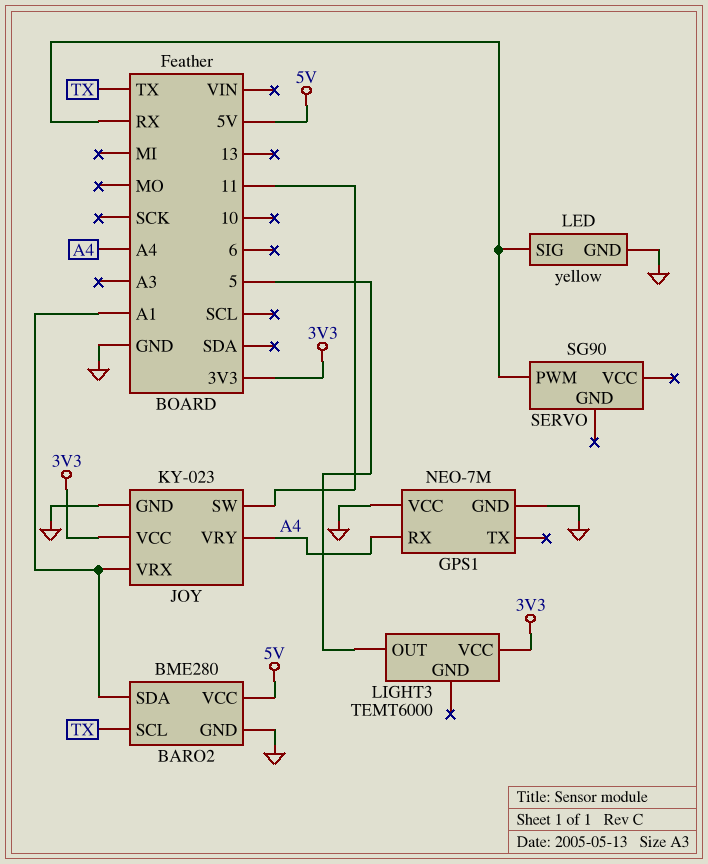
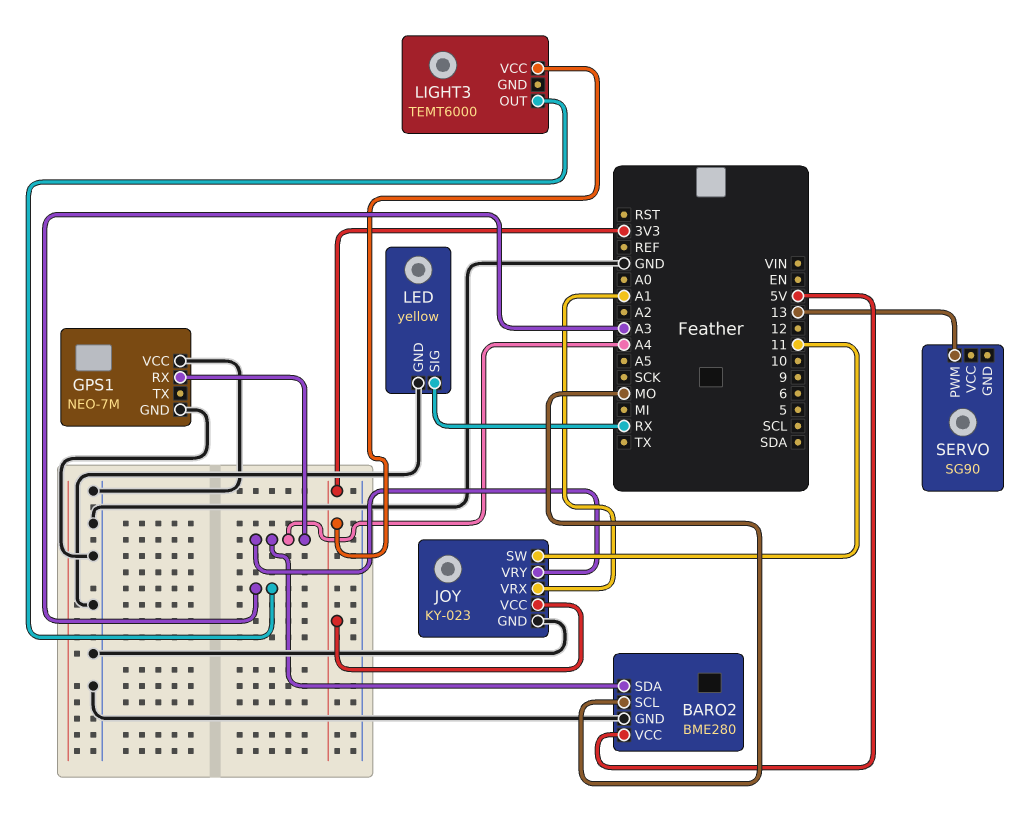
BARO2 pin SCL: TX -> MO
BARO2 pin SDA: A1 -> A4
LIGHT3 pin OUT: 5 -> A3
SERVO pin PWM: RX -> 13

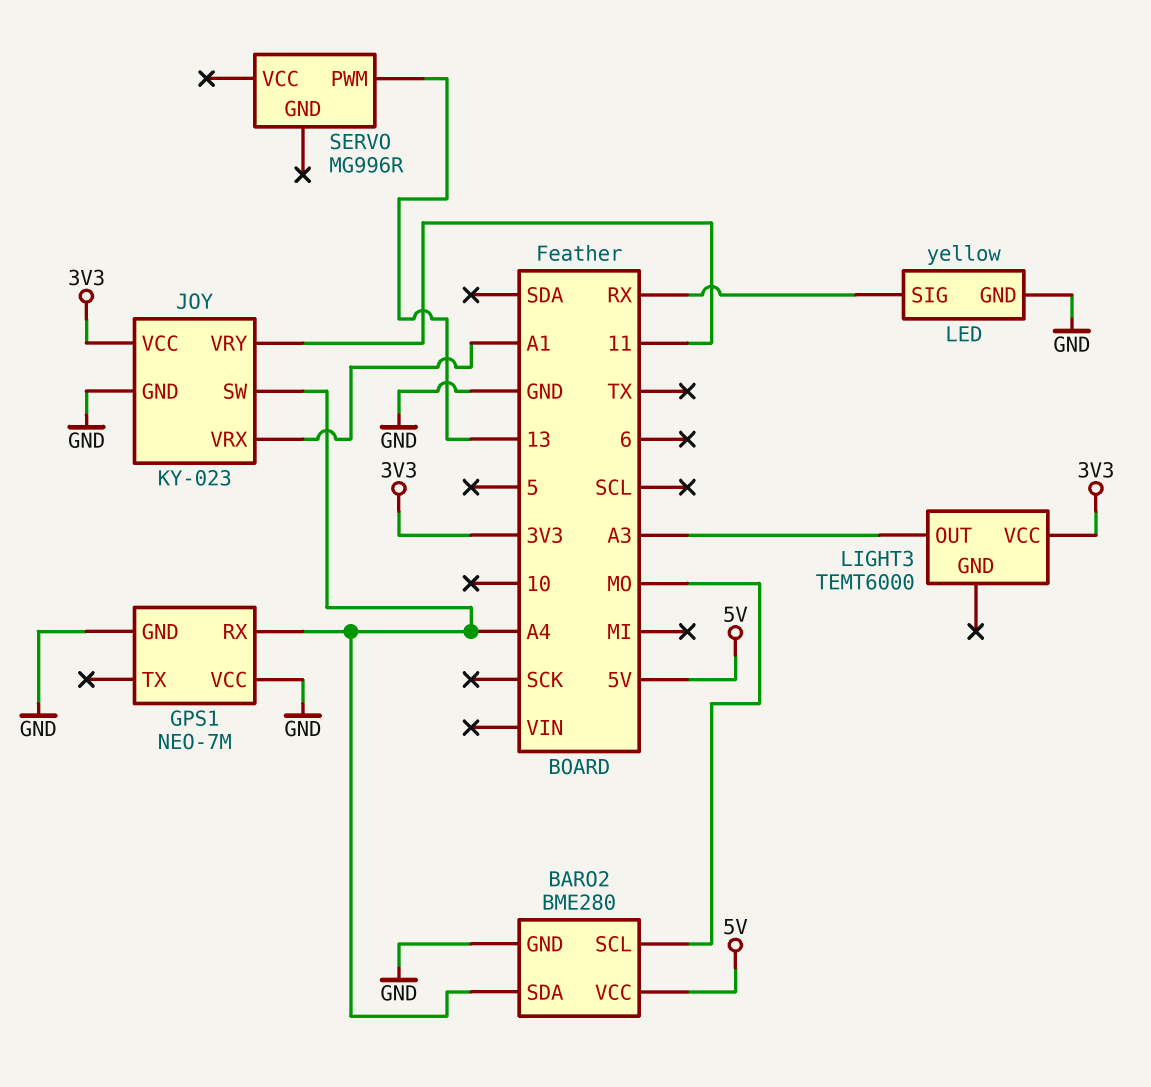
JOY pin SW: 11 -> A4
JOY pin VRY: A4 -> 11
SERVO: SG90 -> MG996R

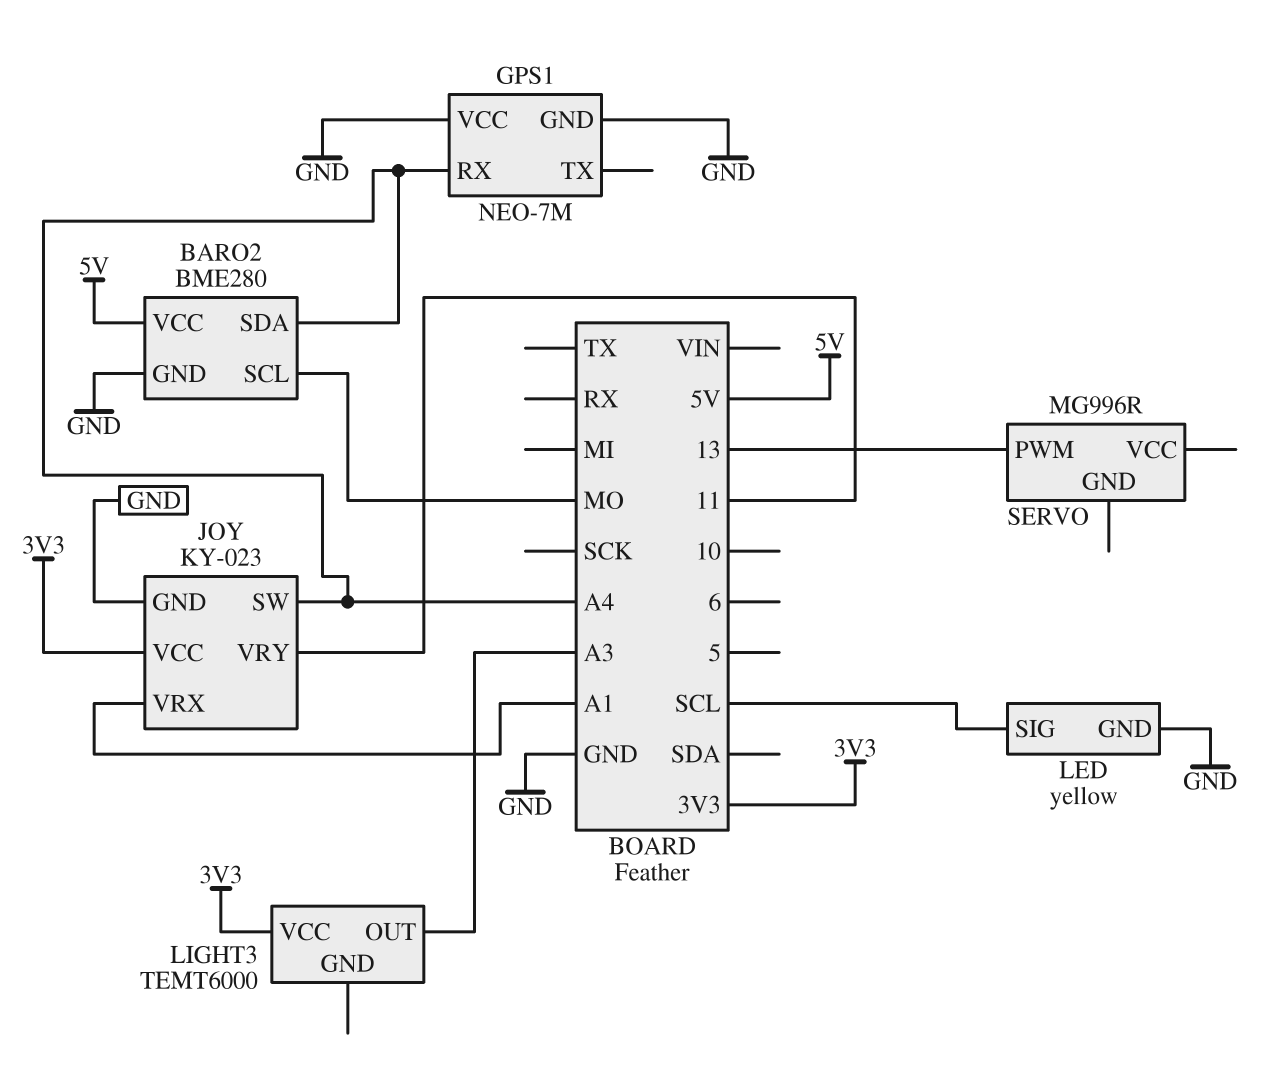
LED pin SIG: RX -> SCL

